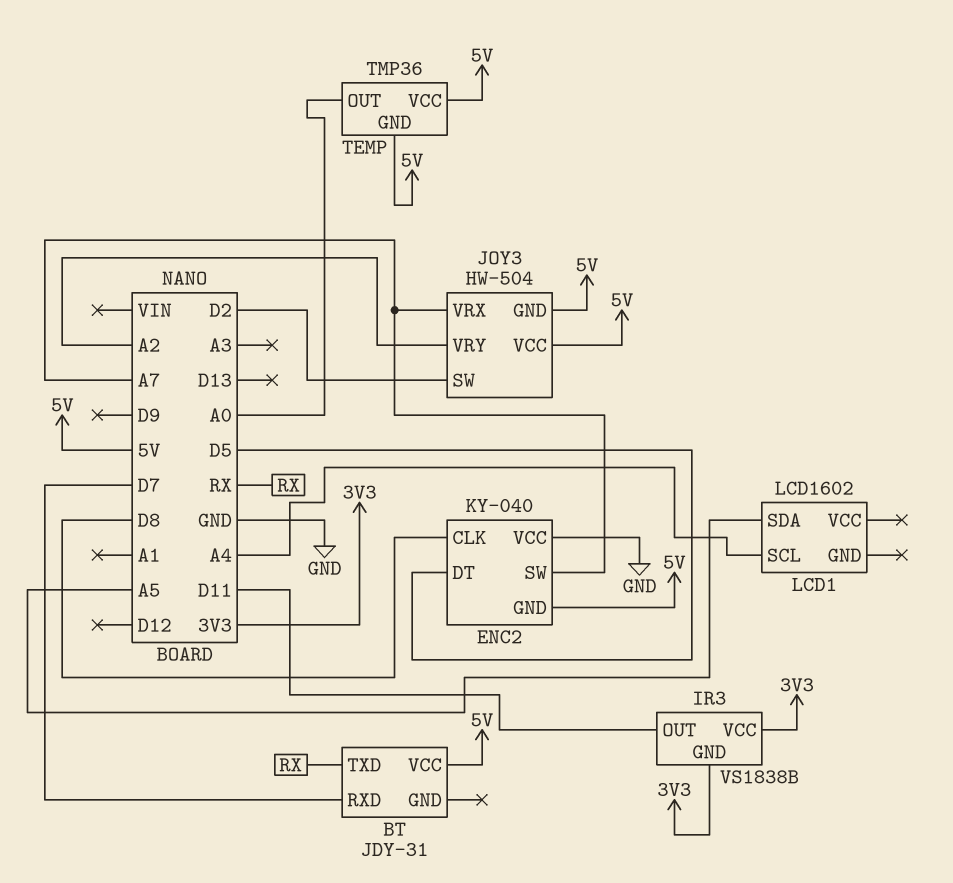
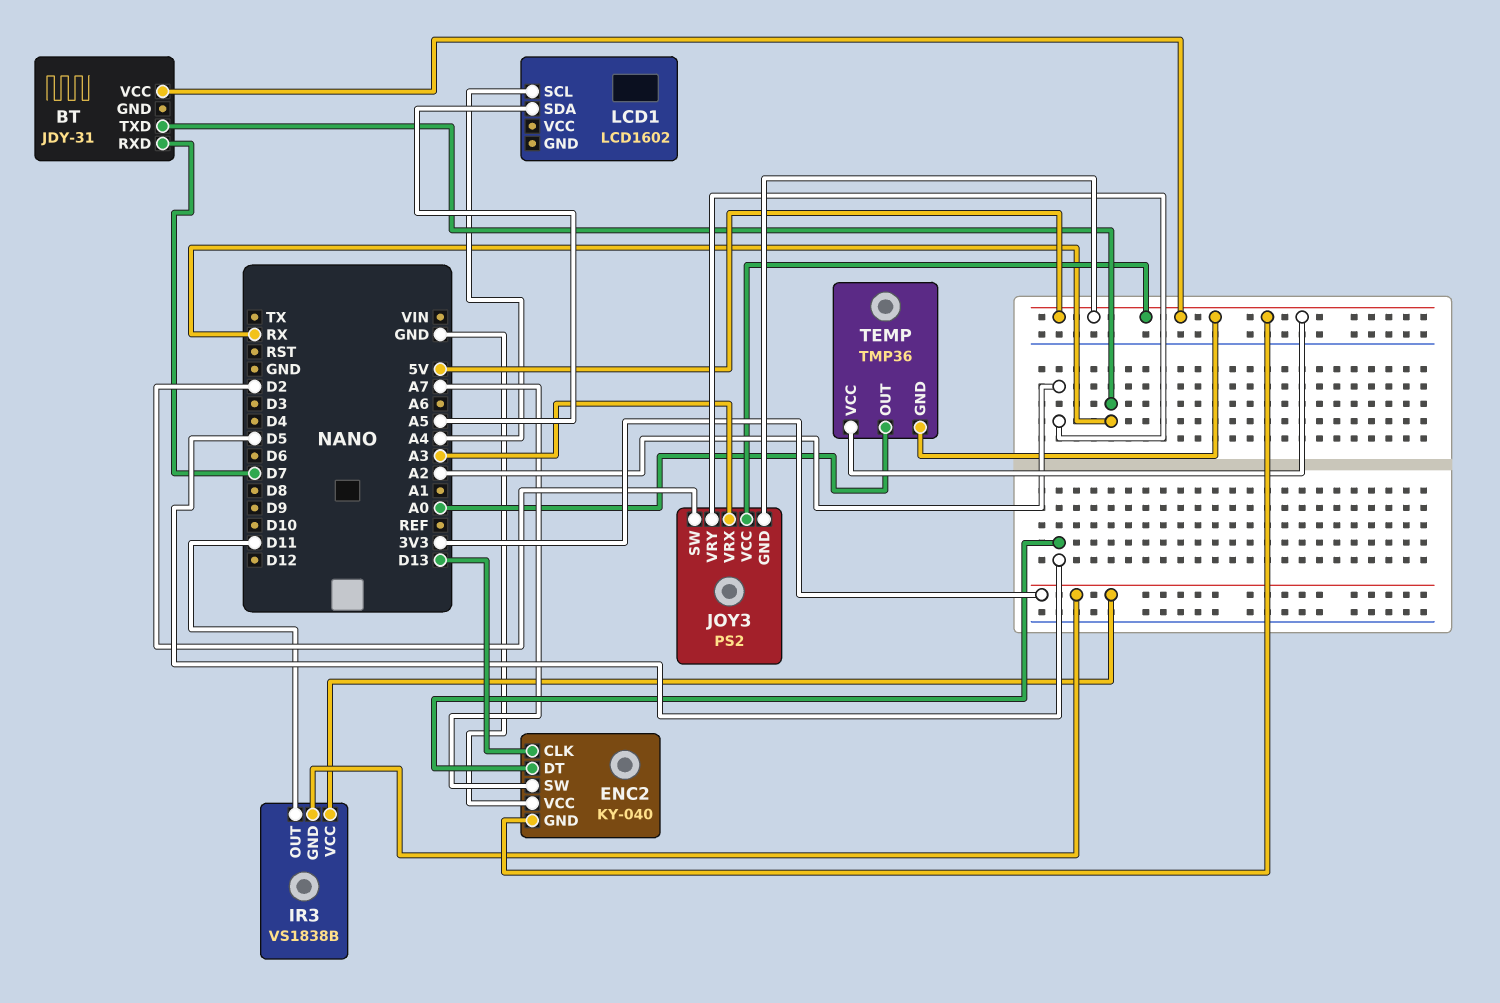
ENC2 pin CLK: D8 -> D13
JOY3: HW-504 -> PS2
JOY3 pin VRX: A7 -> A3

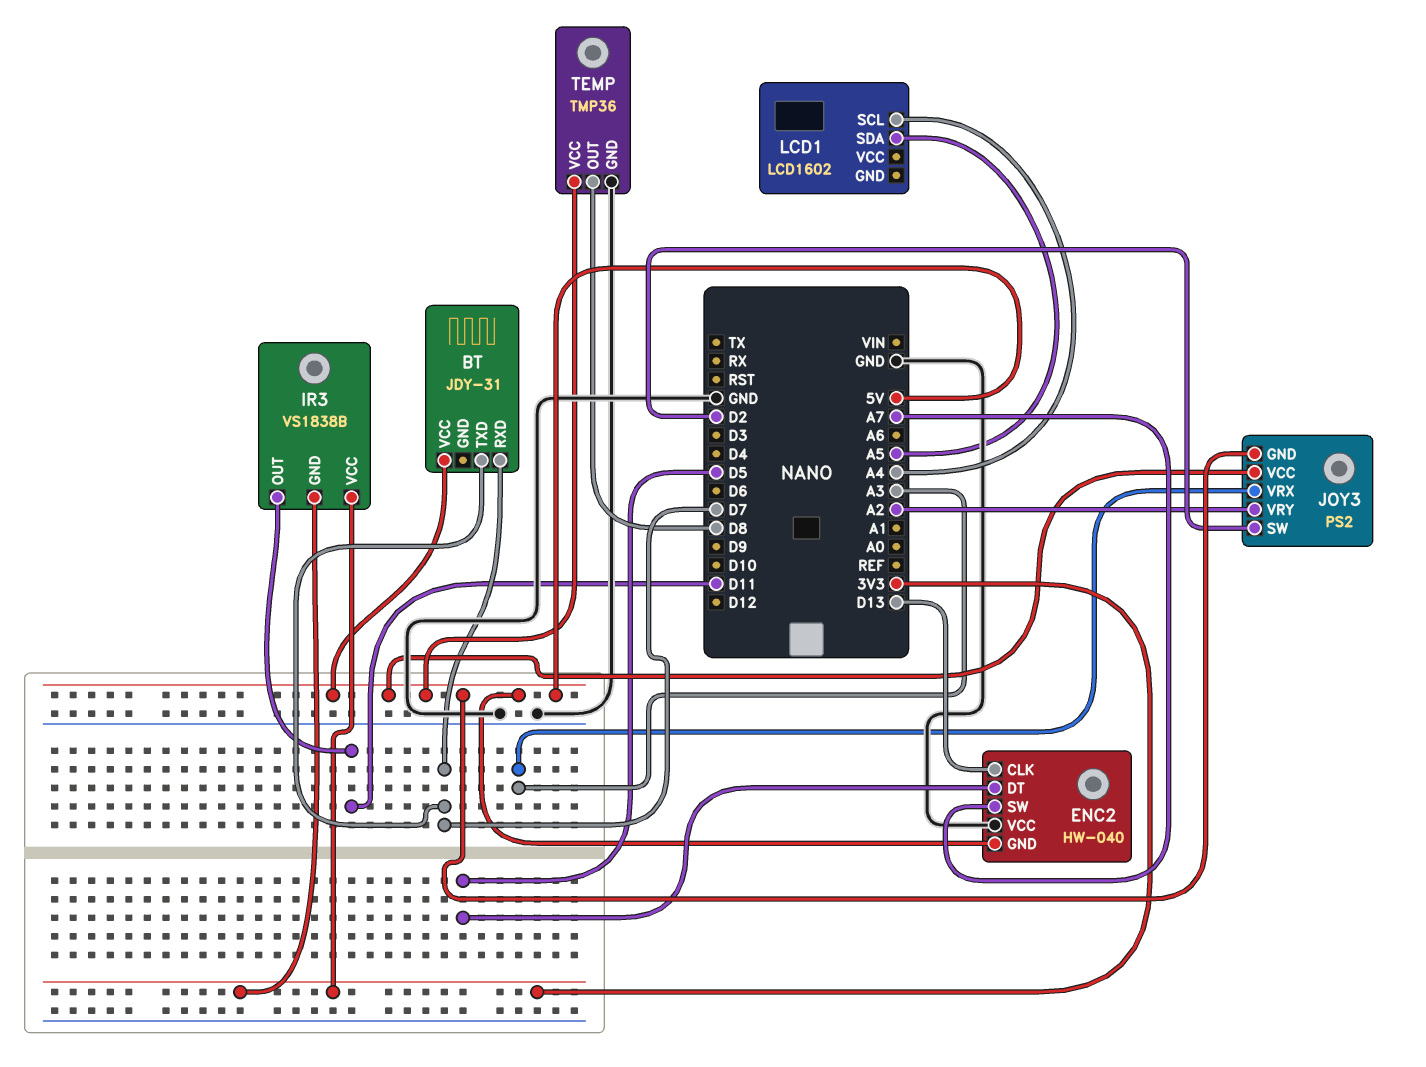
BT pin TXD: RX -> D7
ENC2: KY-040 -> HW-040
TEMP pin GND: 5V -> GND
TEMP pin OUT: A0 -> D8

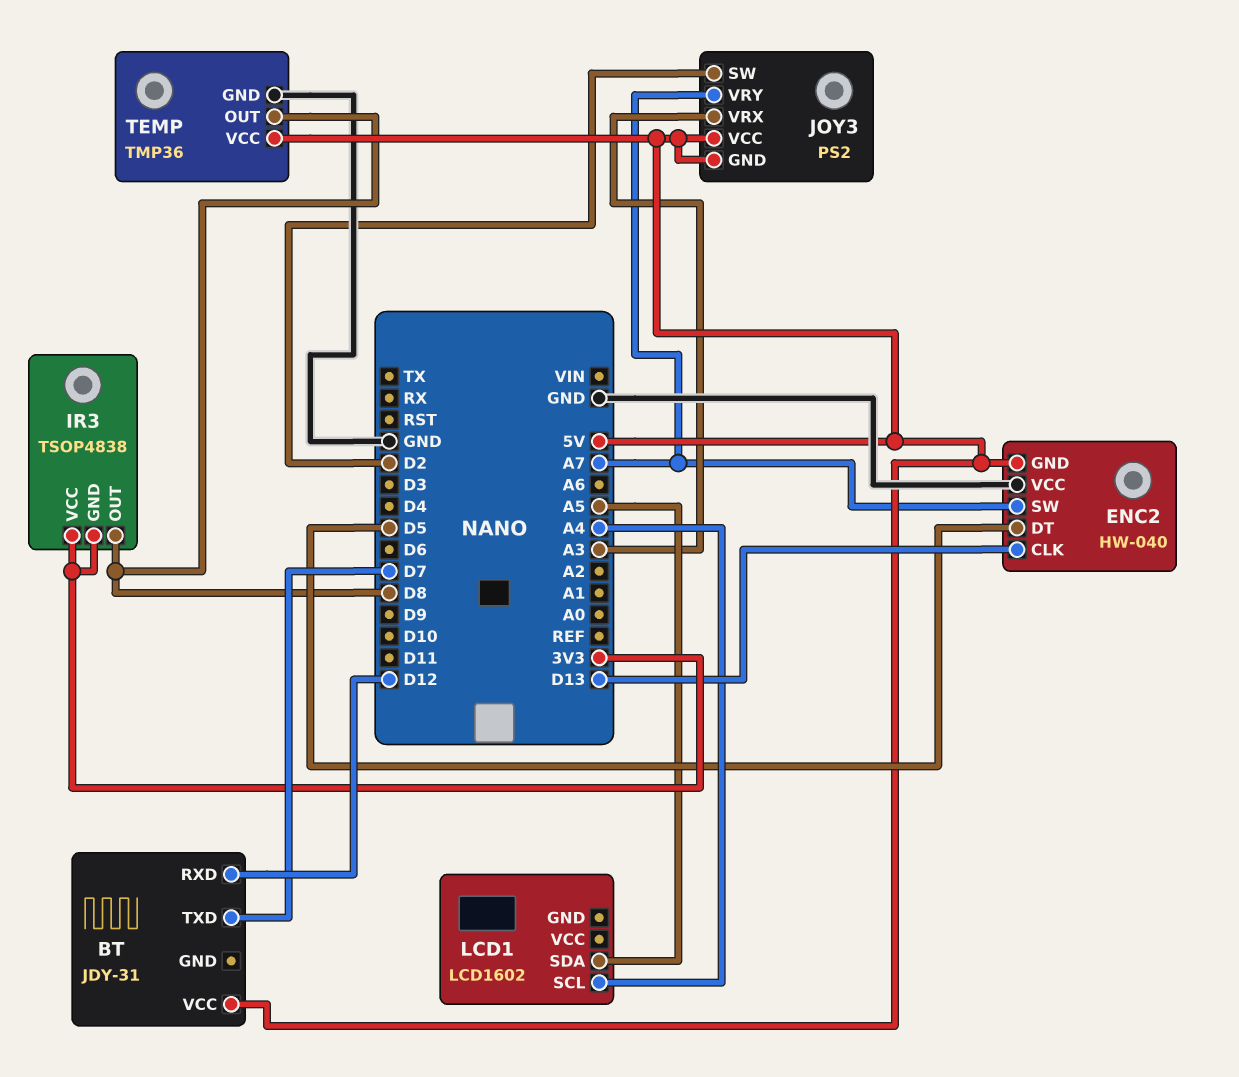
BT pin RXD: D7 -> D12
IR3: VS1838B -> TSOP4838
IR3 pin OUT: D11 -> D8
JOY3 pin VRY: A2 -> A7

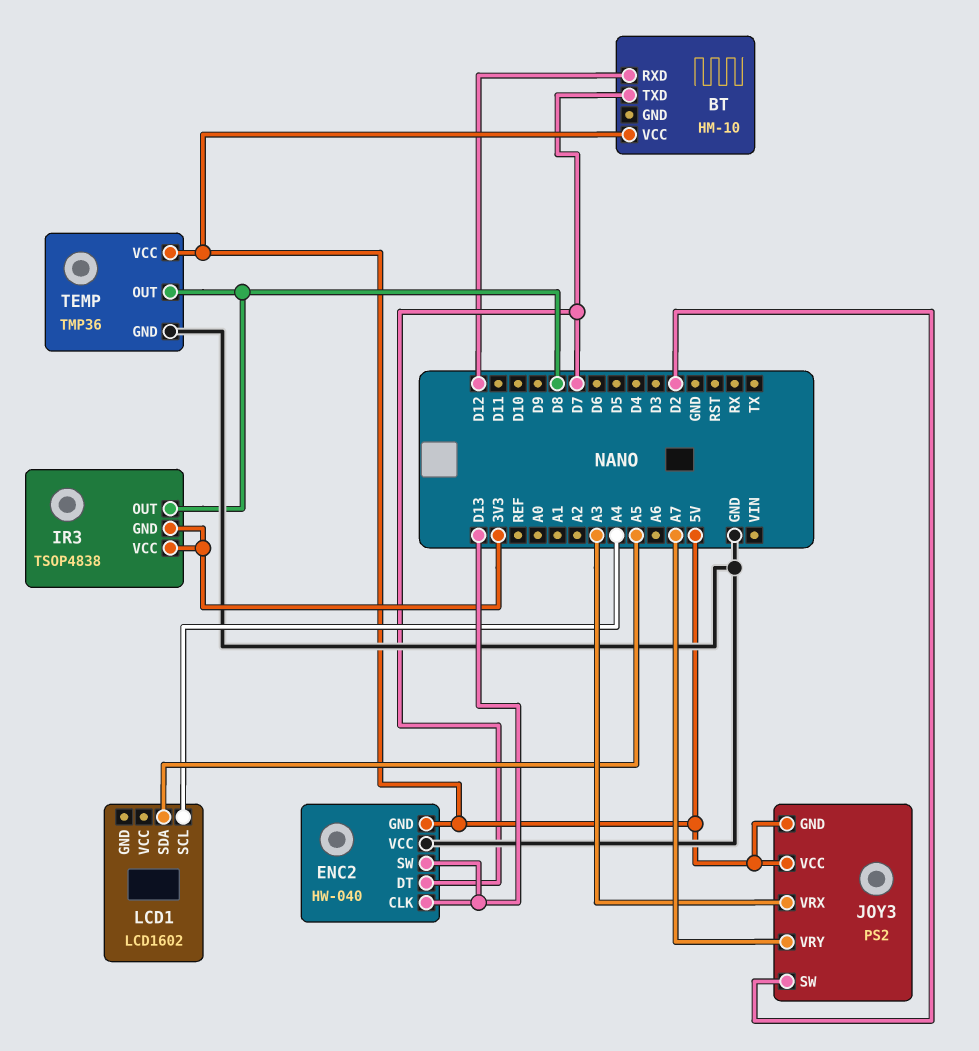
BT: JDY-31 -> HM-10
ENC2 pin DT: D5 -> D7
ENC2 pin SW: A7 -> D13

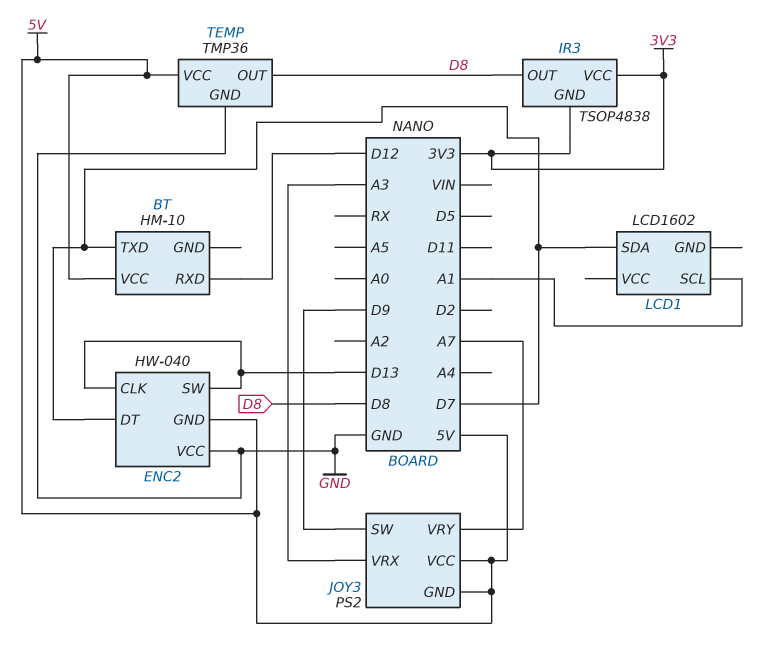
JOY3 pin SW: D2 -> D9
LCD1 pin SCL: A4 -> A1
LCD1 pin SDA: A5 -> D7

